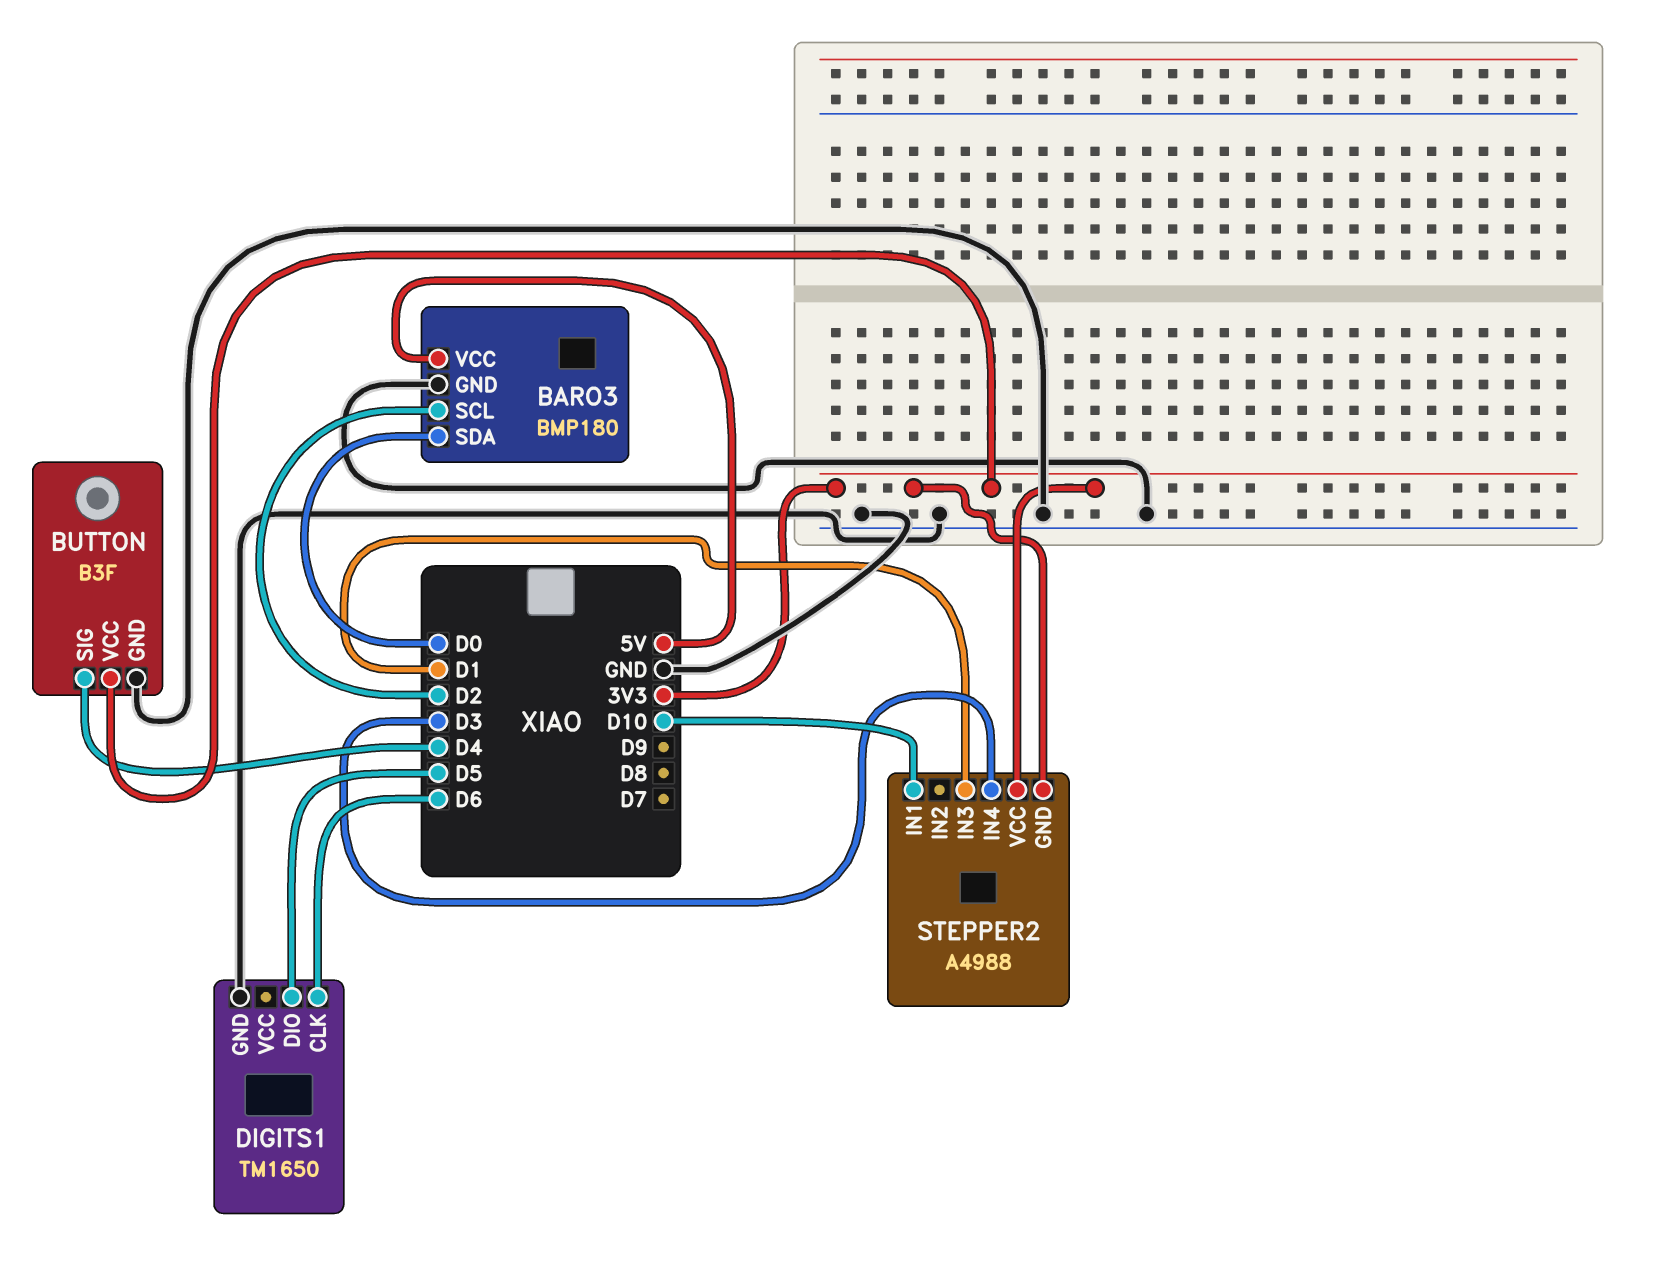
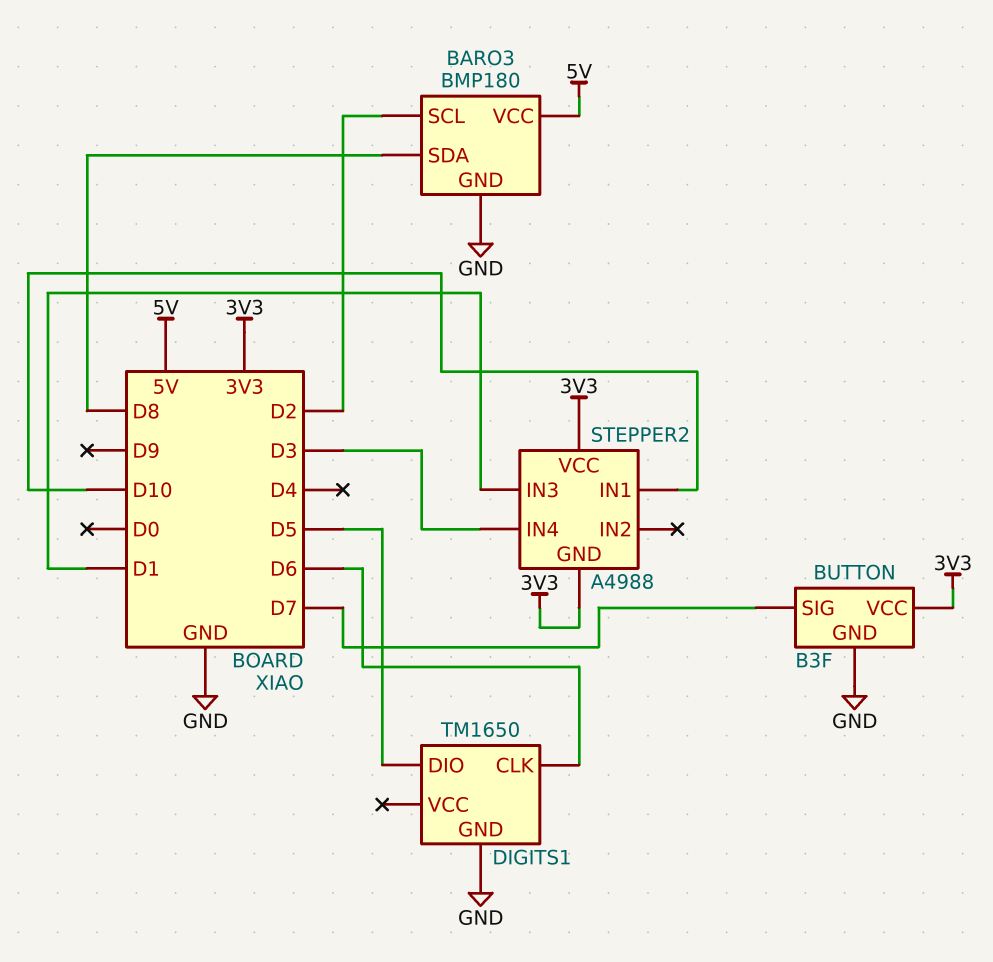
BARO3 pin SDA: D0 -> D8
BUTTON pin SIG: D4 -> D7

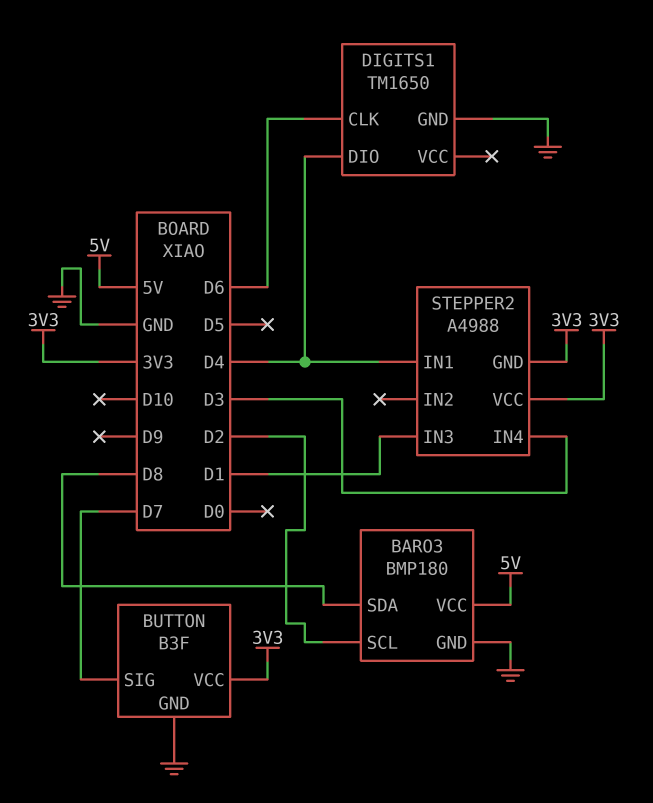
DIGITS1 pin DIO: D5 -> D4
STEPPER2 pin IN1: D10 -> D4

